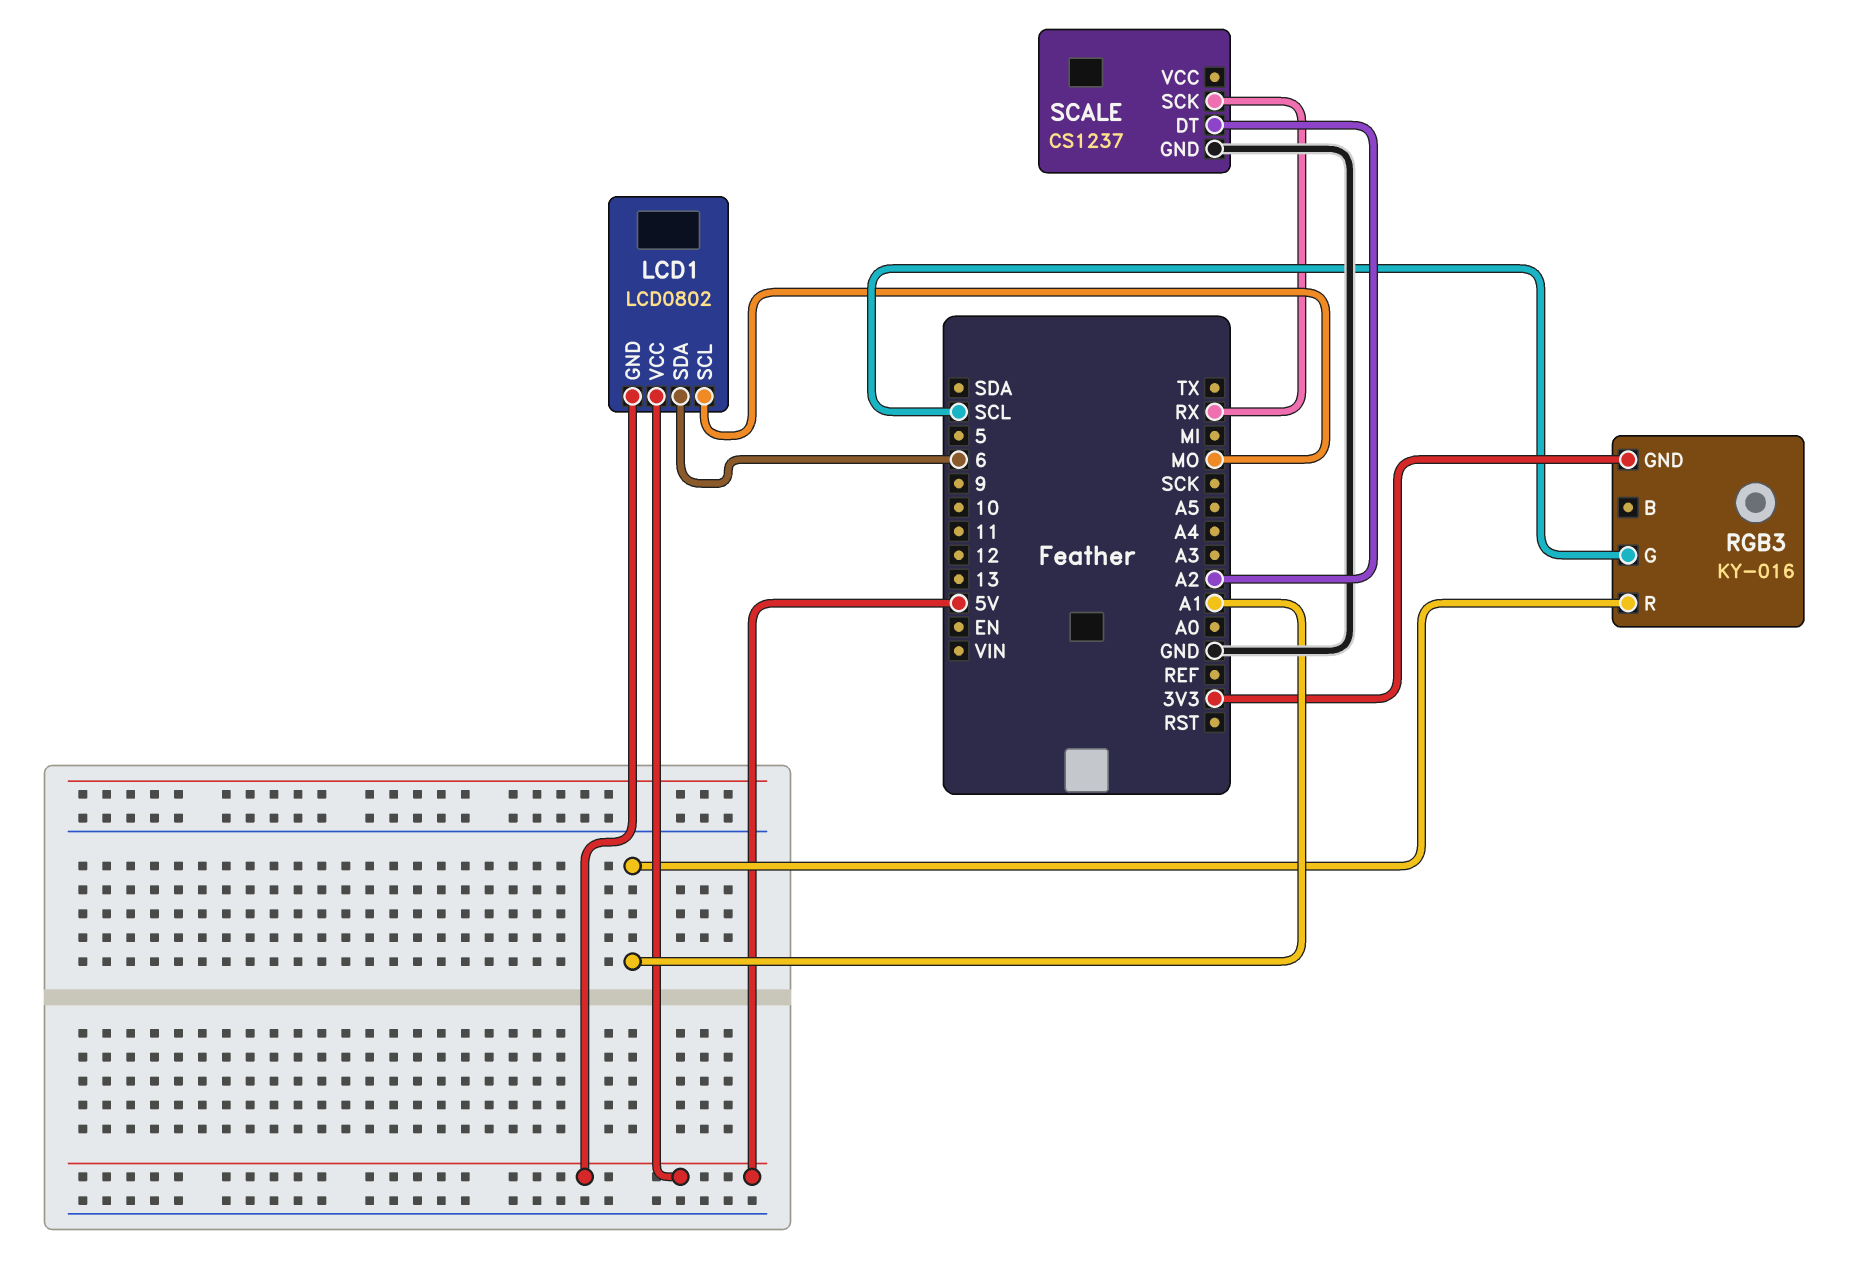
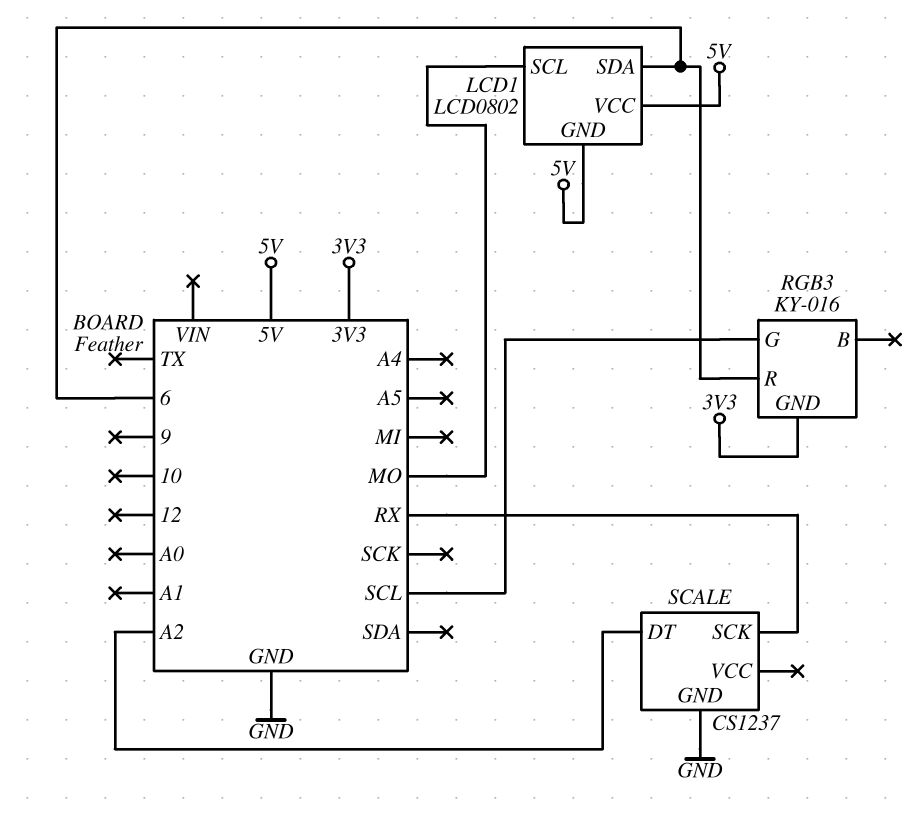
RGB3 pin R: A1 -> 6

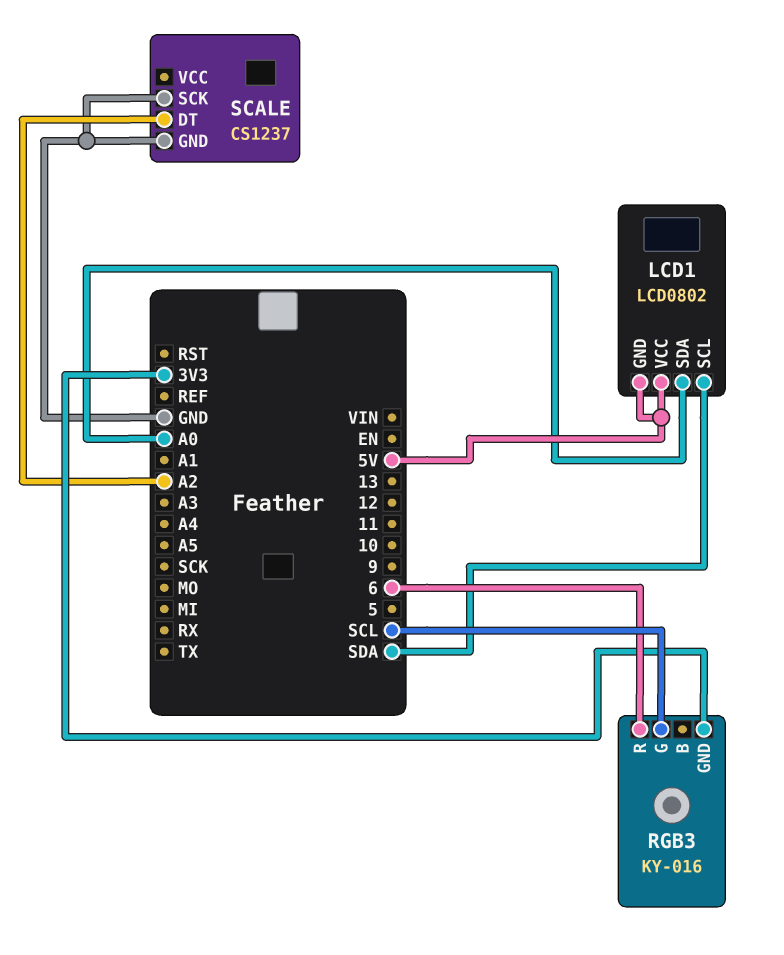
LCD1 pin SCL: MO -> SDA
LCD1 pin SDA: 6 -> A0
SCALE pin SCK: RX -> GND

